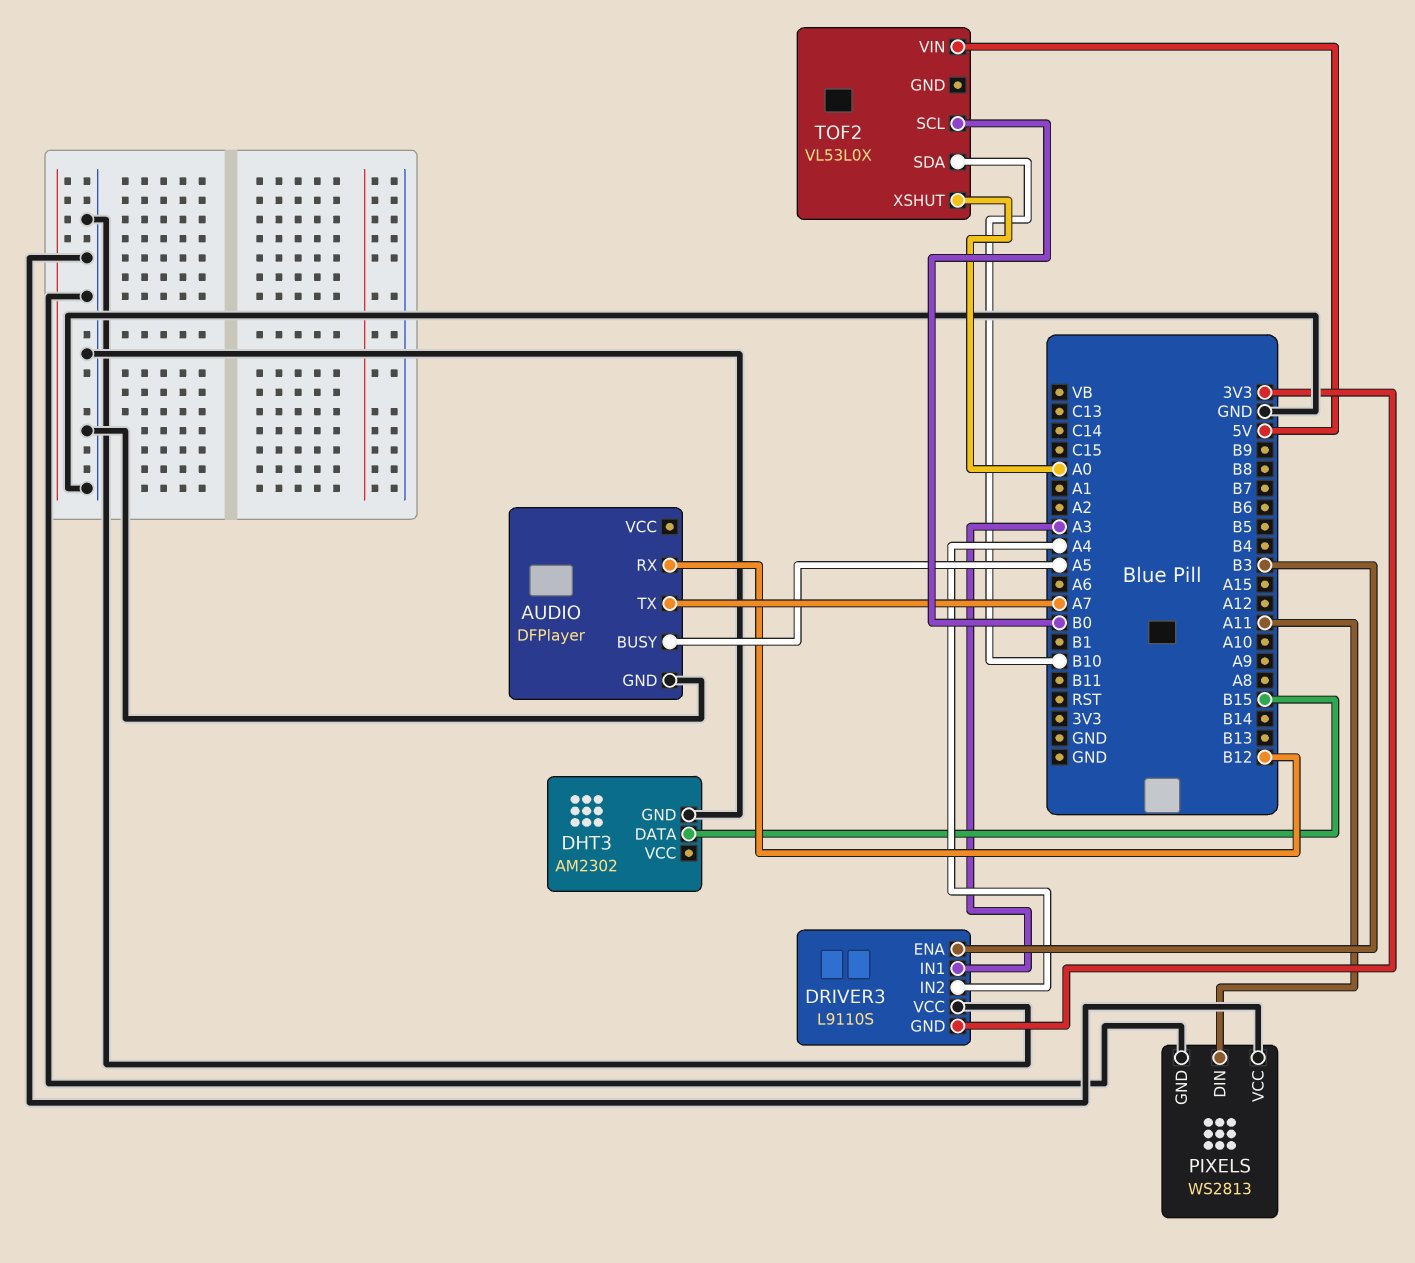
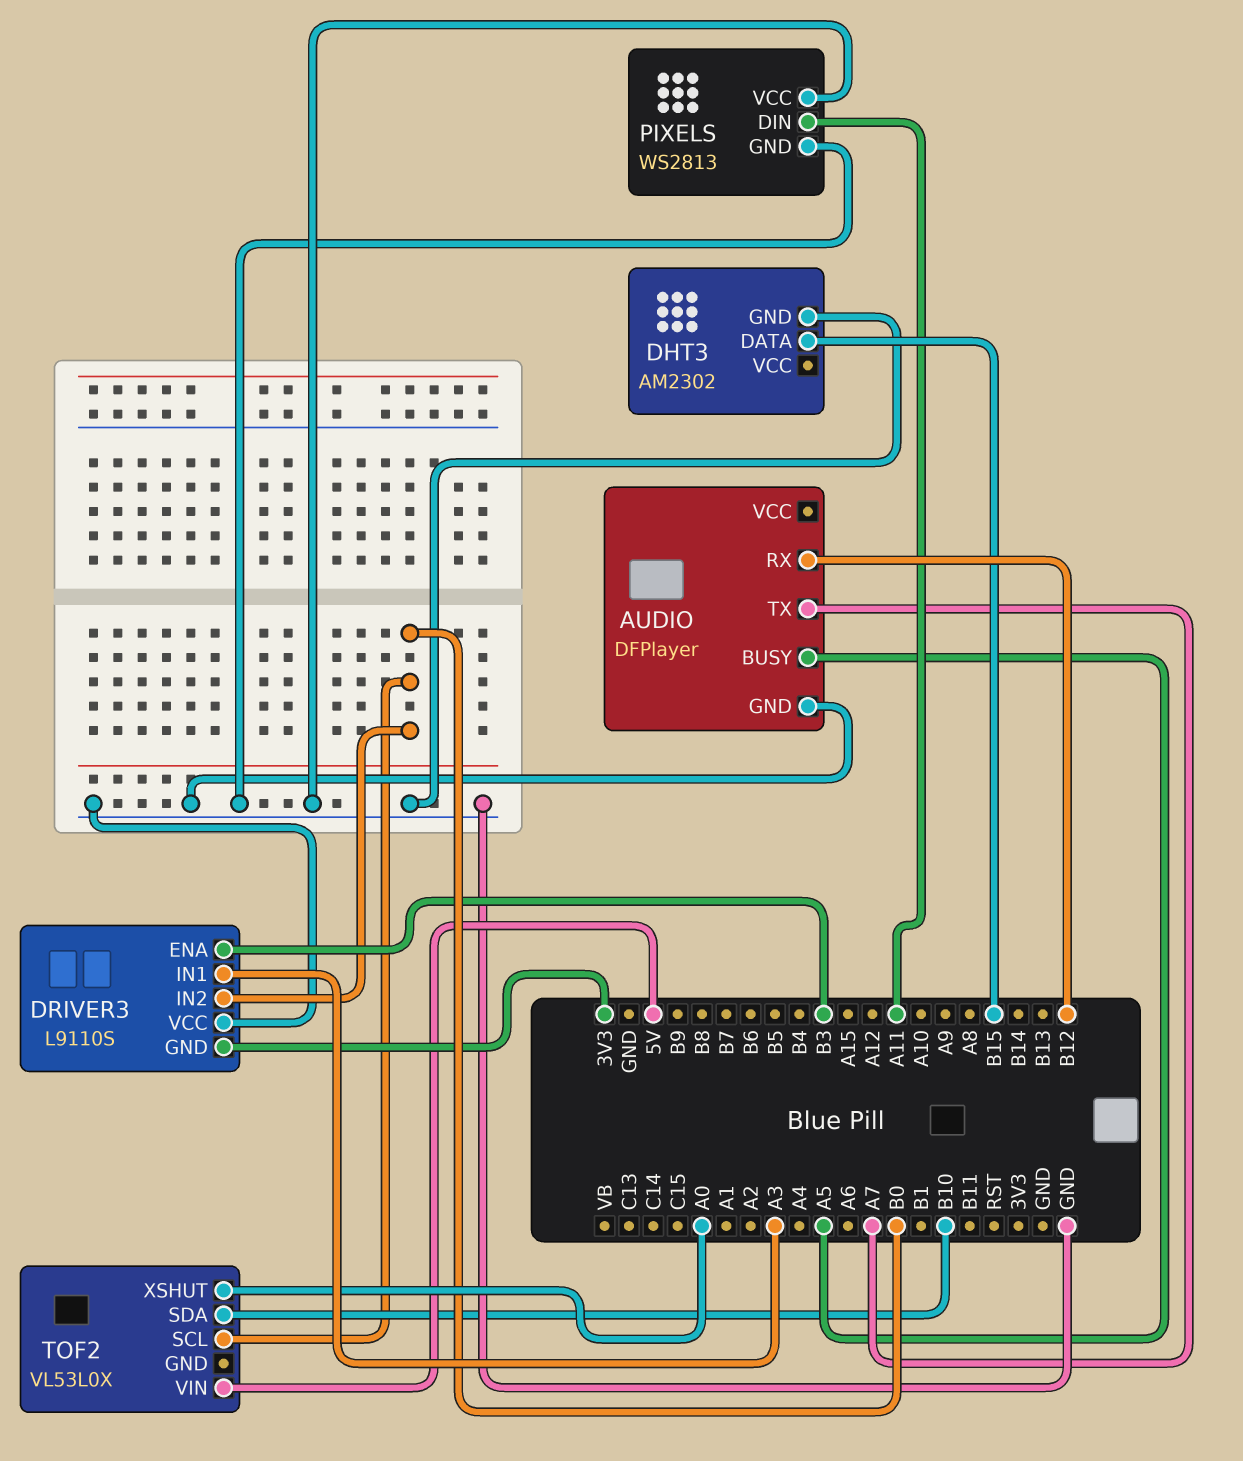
DRIVER3 pin IN2: A4 -> B0

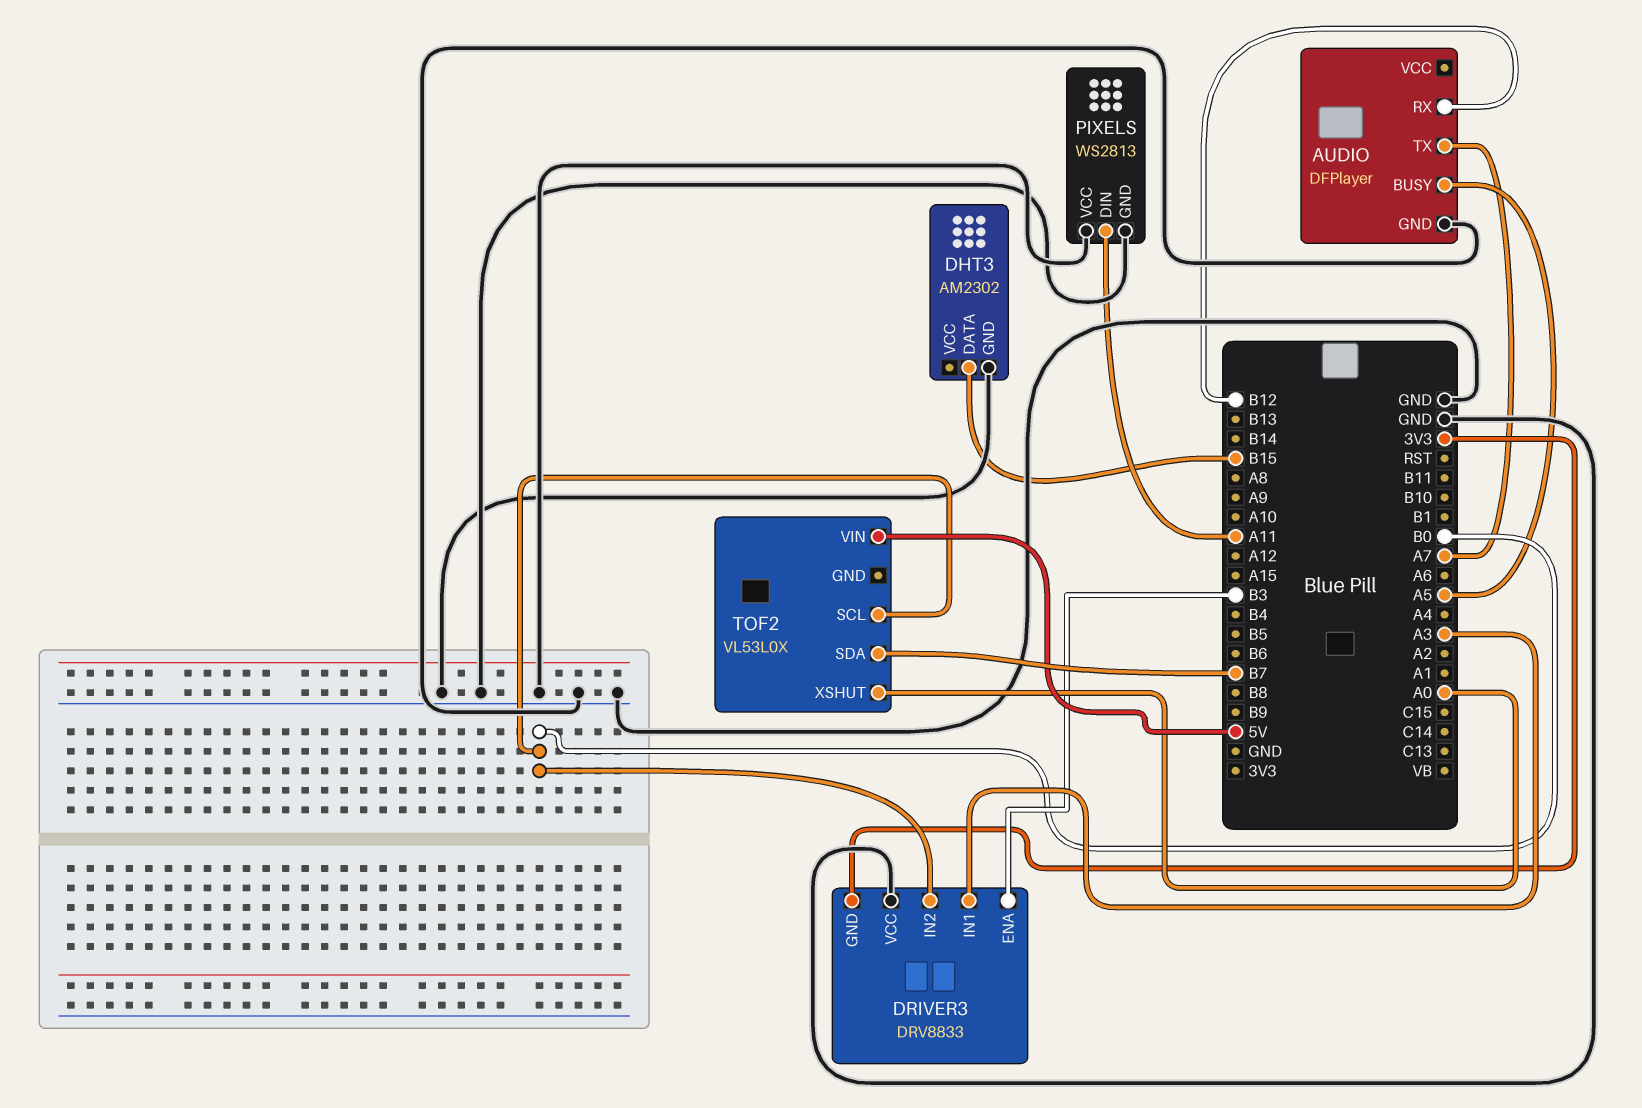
DRIVER3: L9110S -> DRV8833
TOF2 pin SDA: B10 -> B7

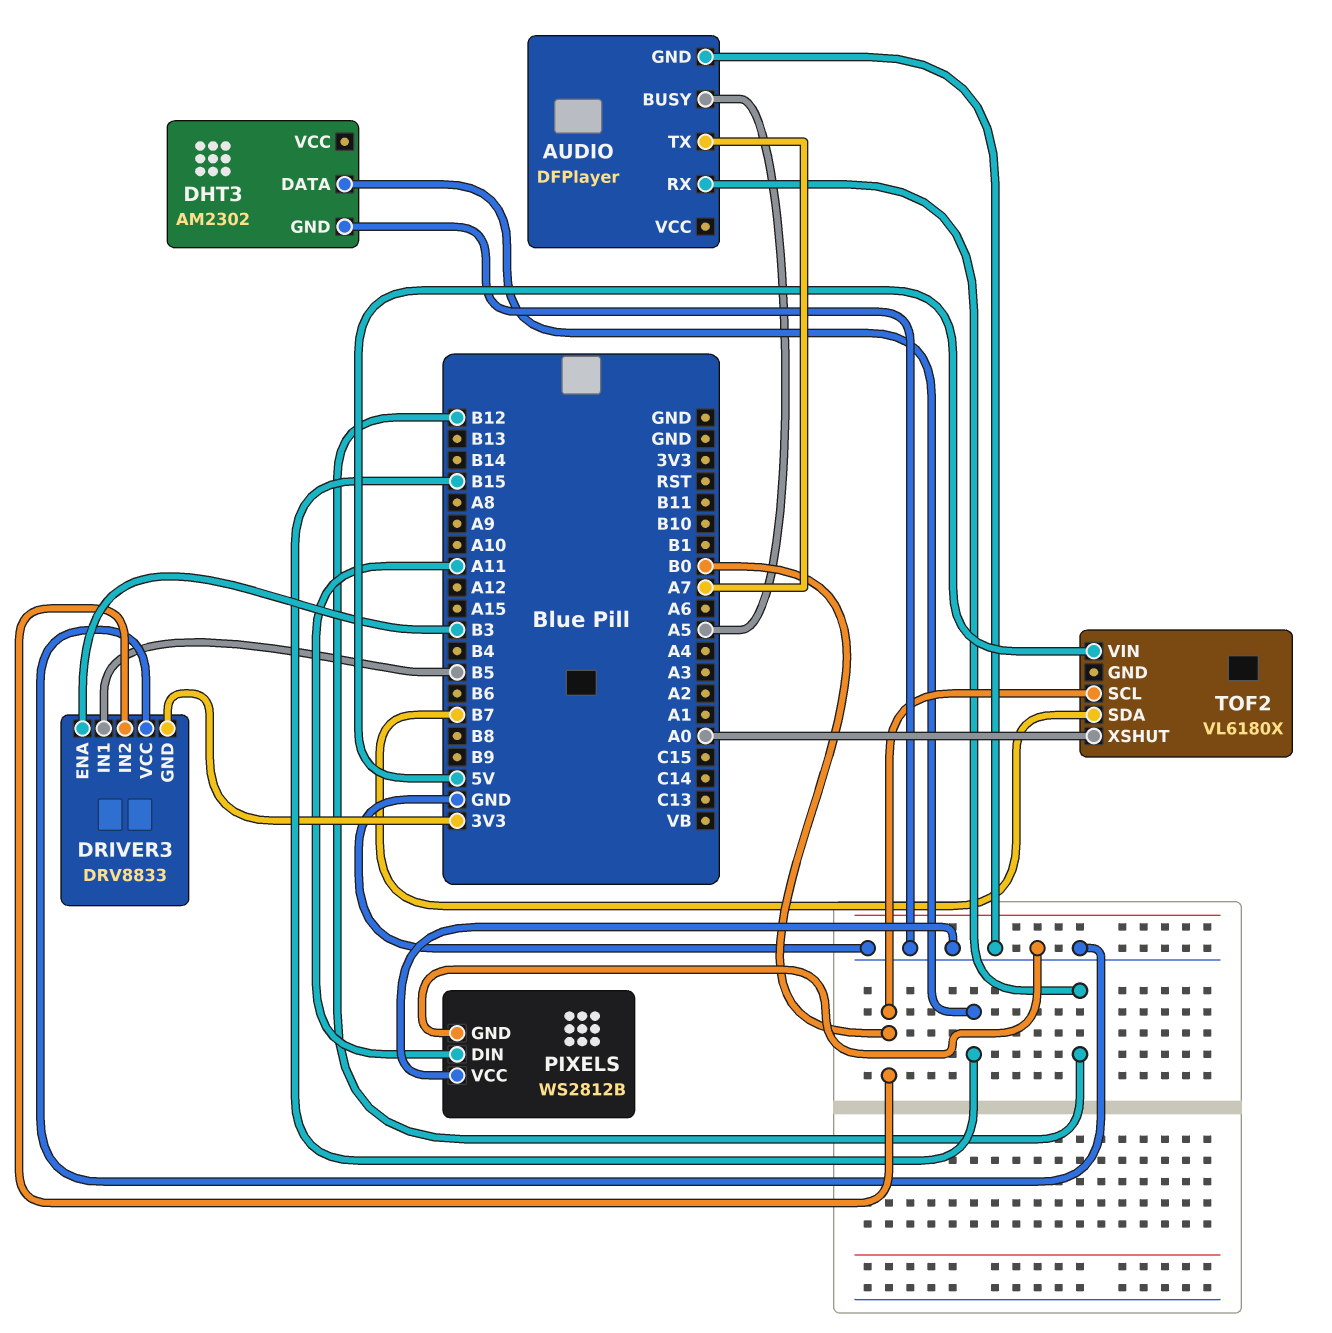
DRIVER3 pin IN1: A3 -> B5
PIXELS: WS2813 -> WS2812B
TOF2: VL53L0X -> VL6180X

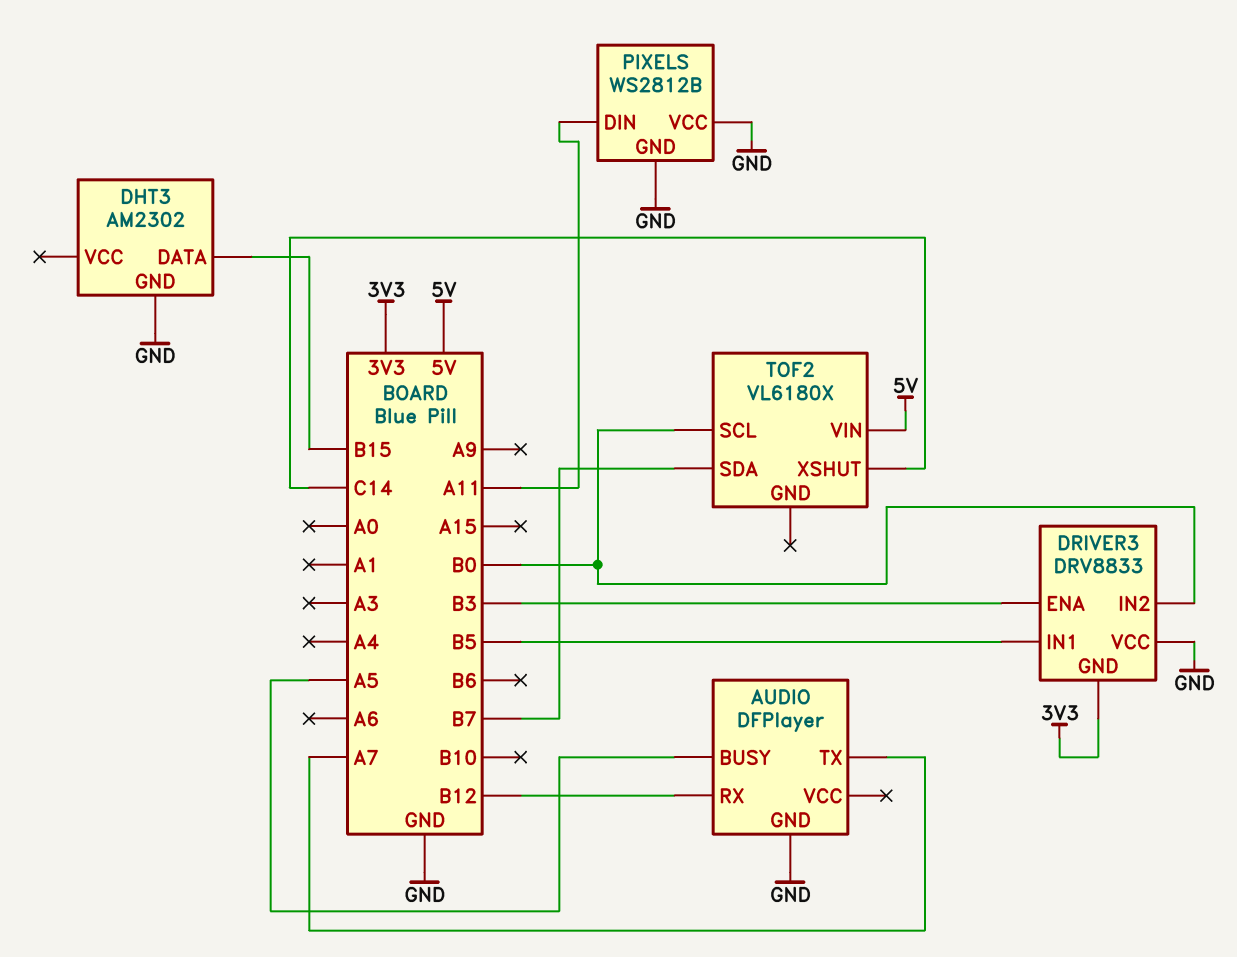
TOF2 pin XSHUT: A0 -> C14

